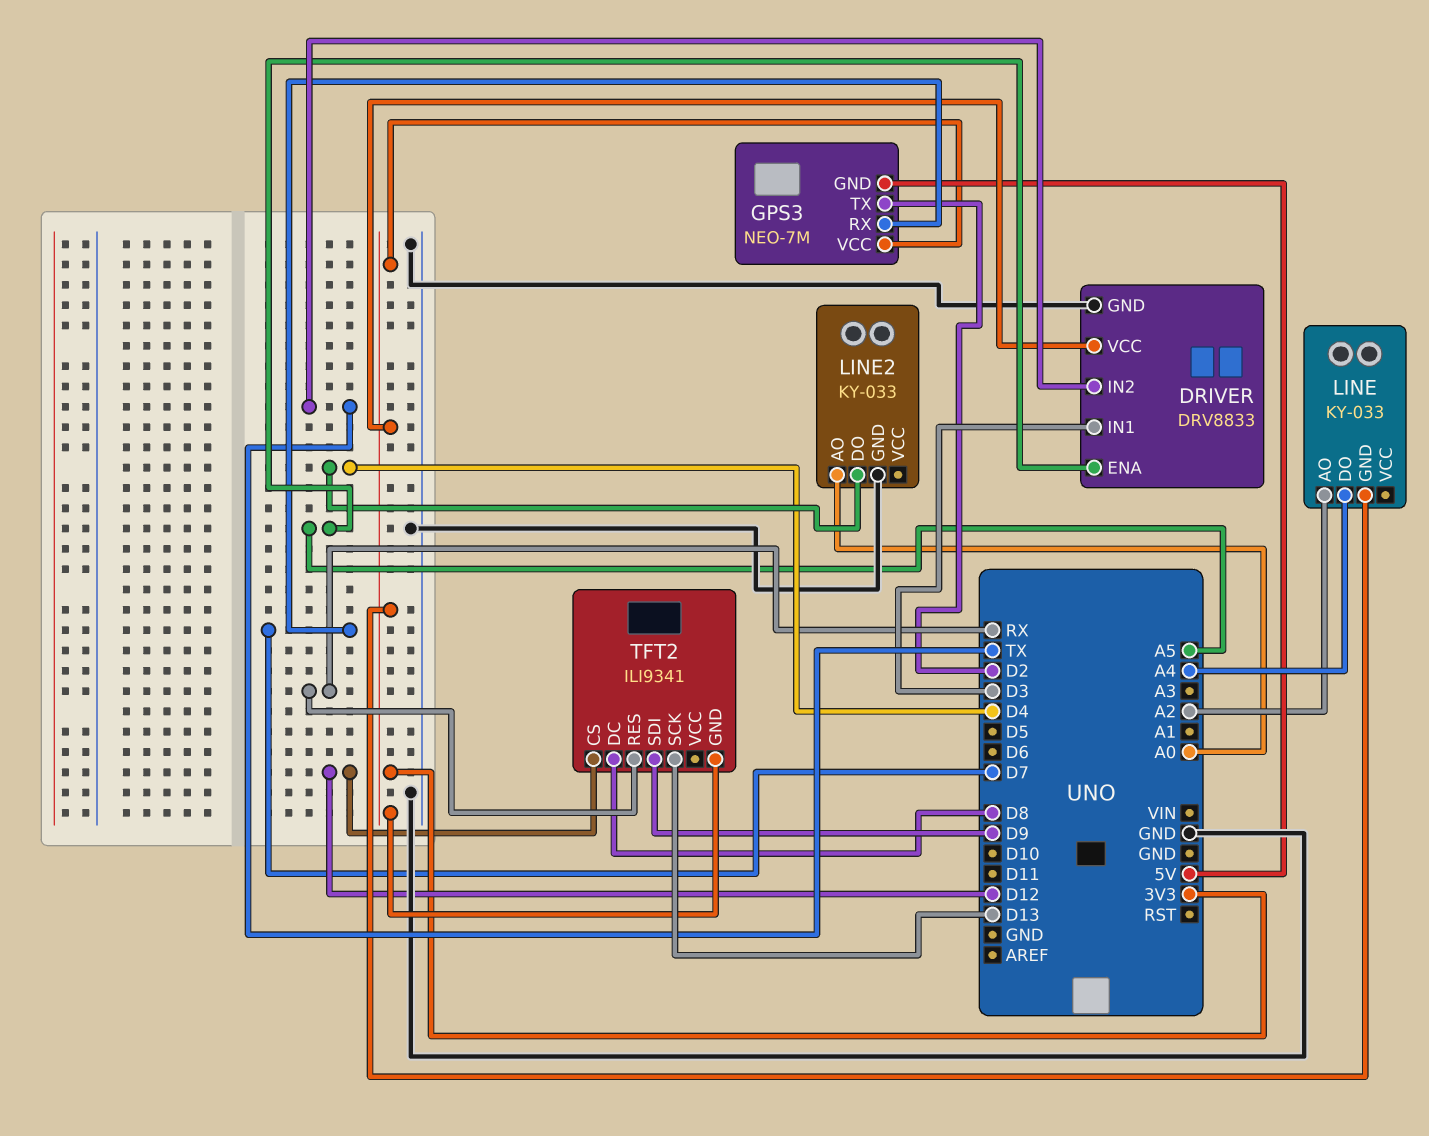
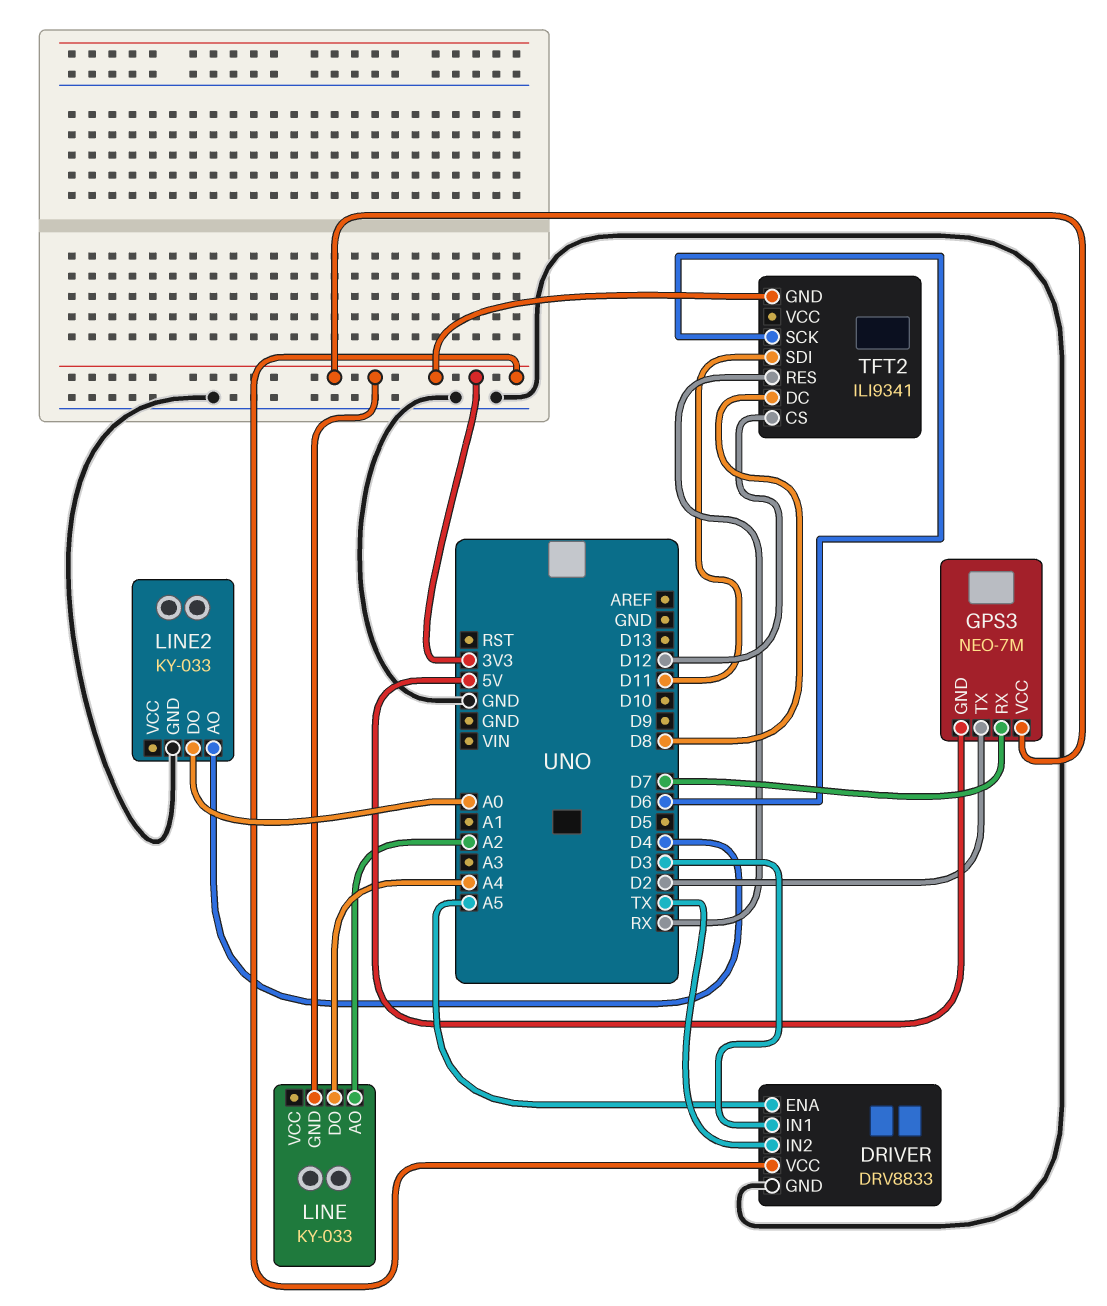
LINE2 pin AO: A0 -> D4
LINE2 pin DO: D4 -> A0
TFT2 pin SCK: D13 -> D6
TFT2 pin SDI: D9 -> D11

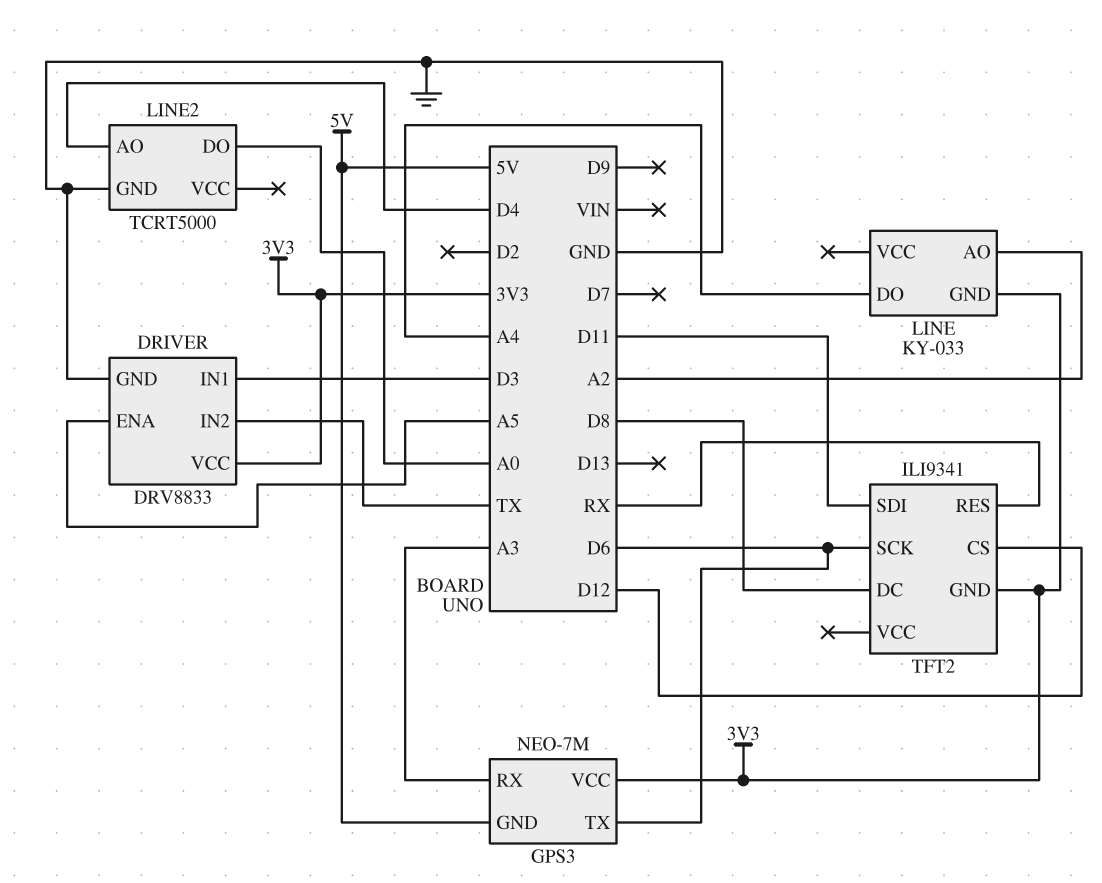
GPS3 pin RX: D7 -> A3
GPS3 pin TX: D2 -> D6
LINE2: KY-033 -> TCRT5000

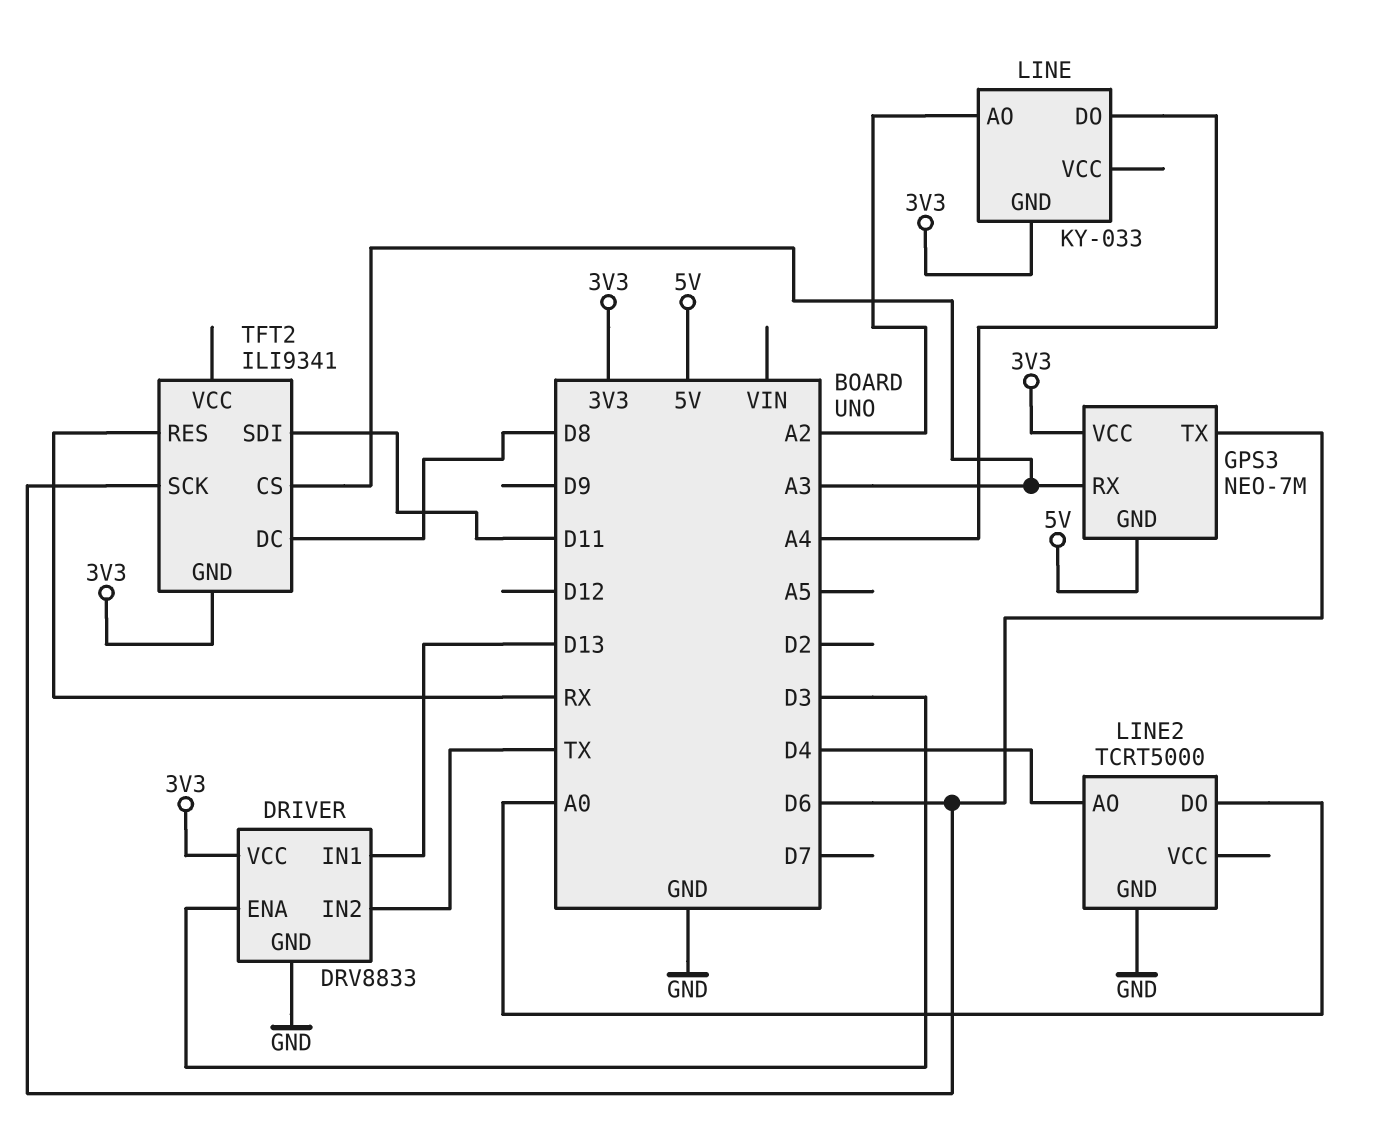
DRIVER pin ENA: A5 -> D3
DRIVER pin IN1: D3 -> D13
TFT2 pin CS: D12 -> A3

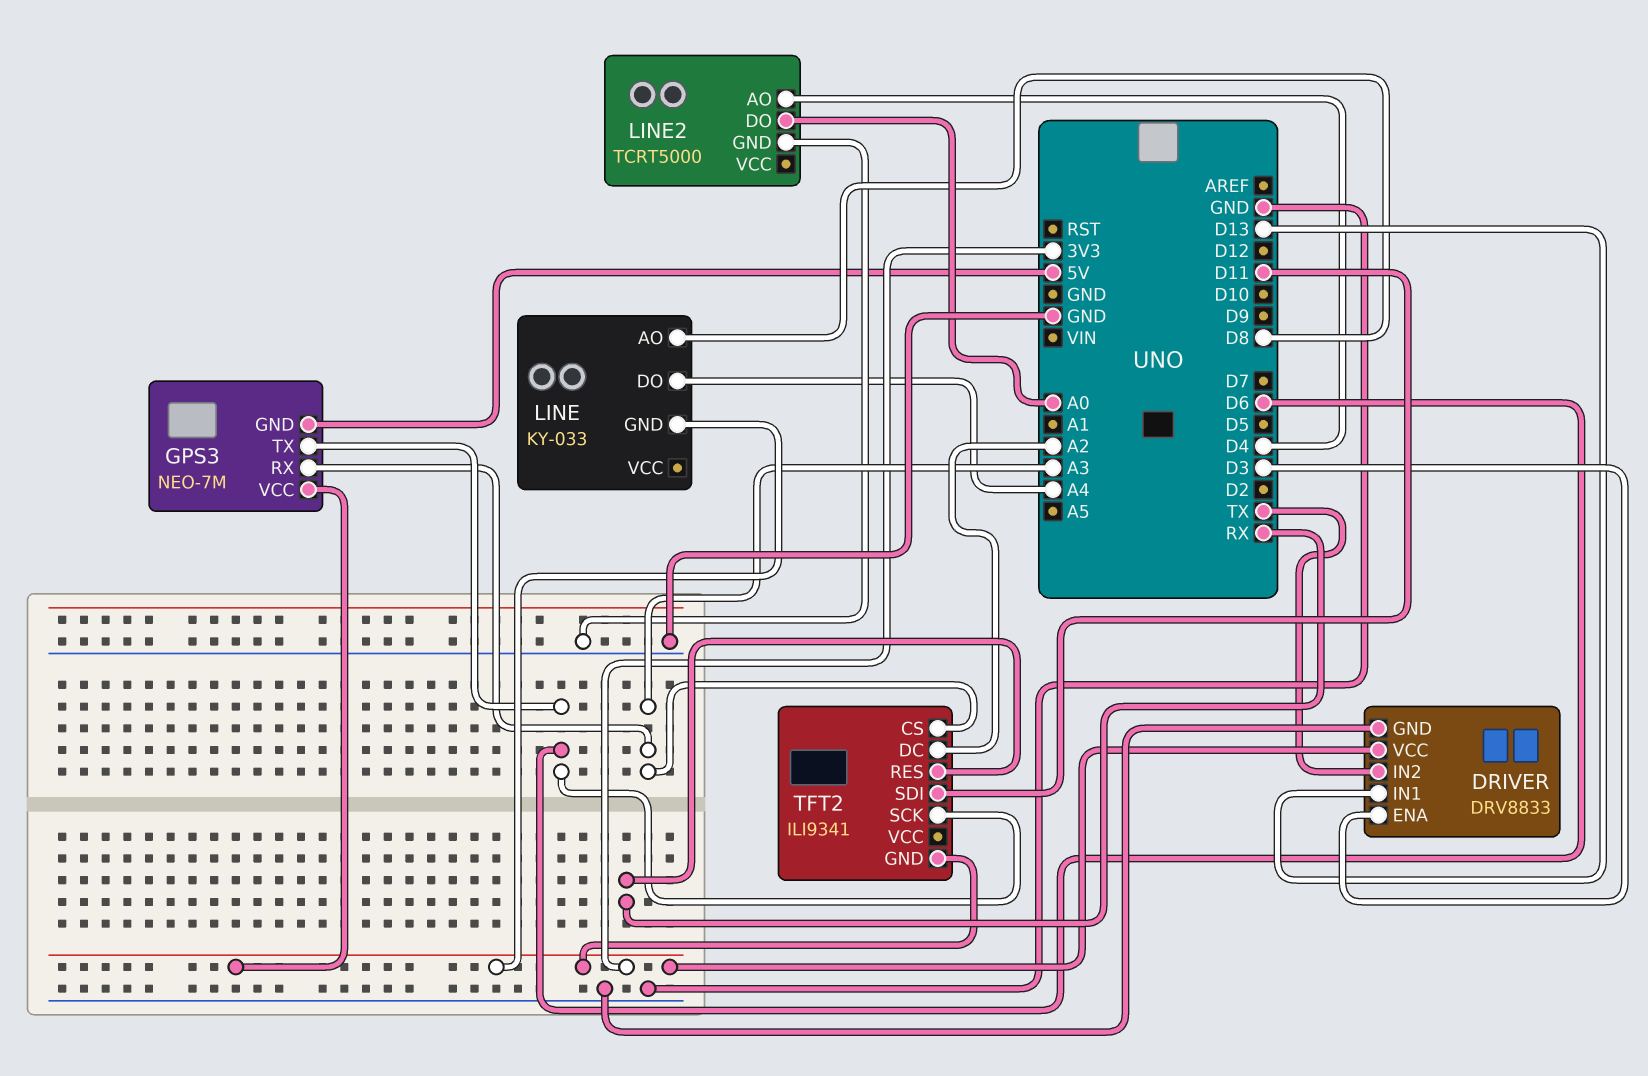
LINE pin AO: A2 -> D8
TFT2 pin DC: D8 -> A2

